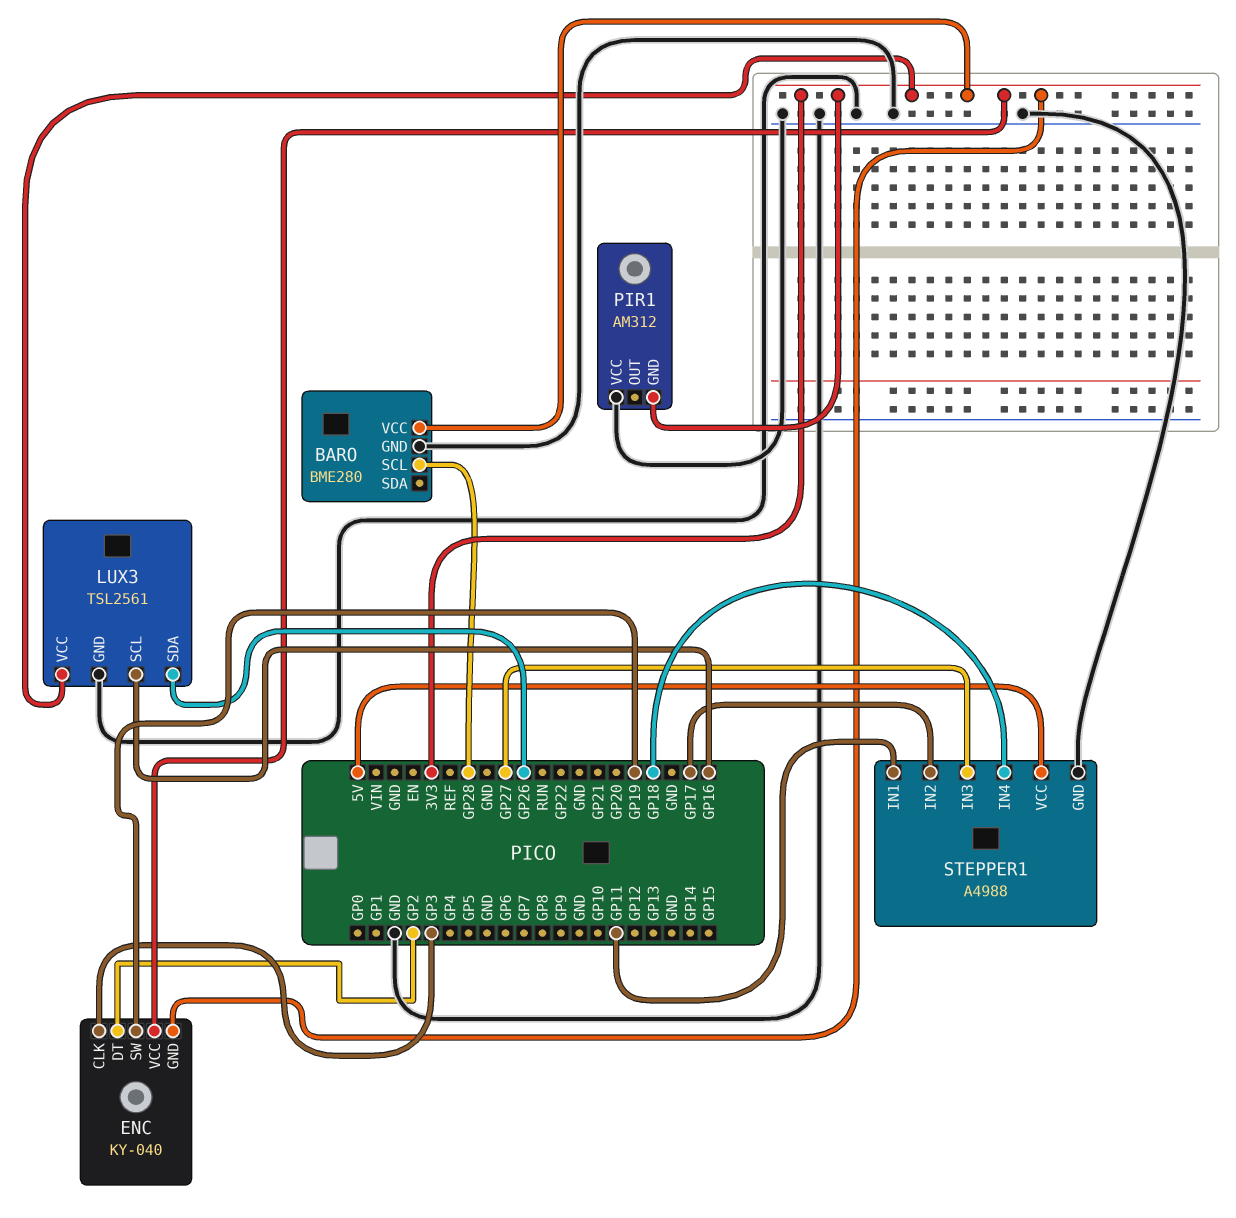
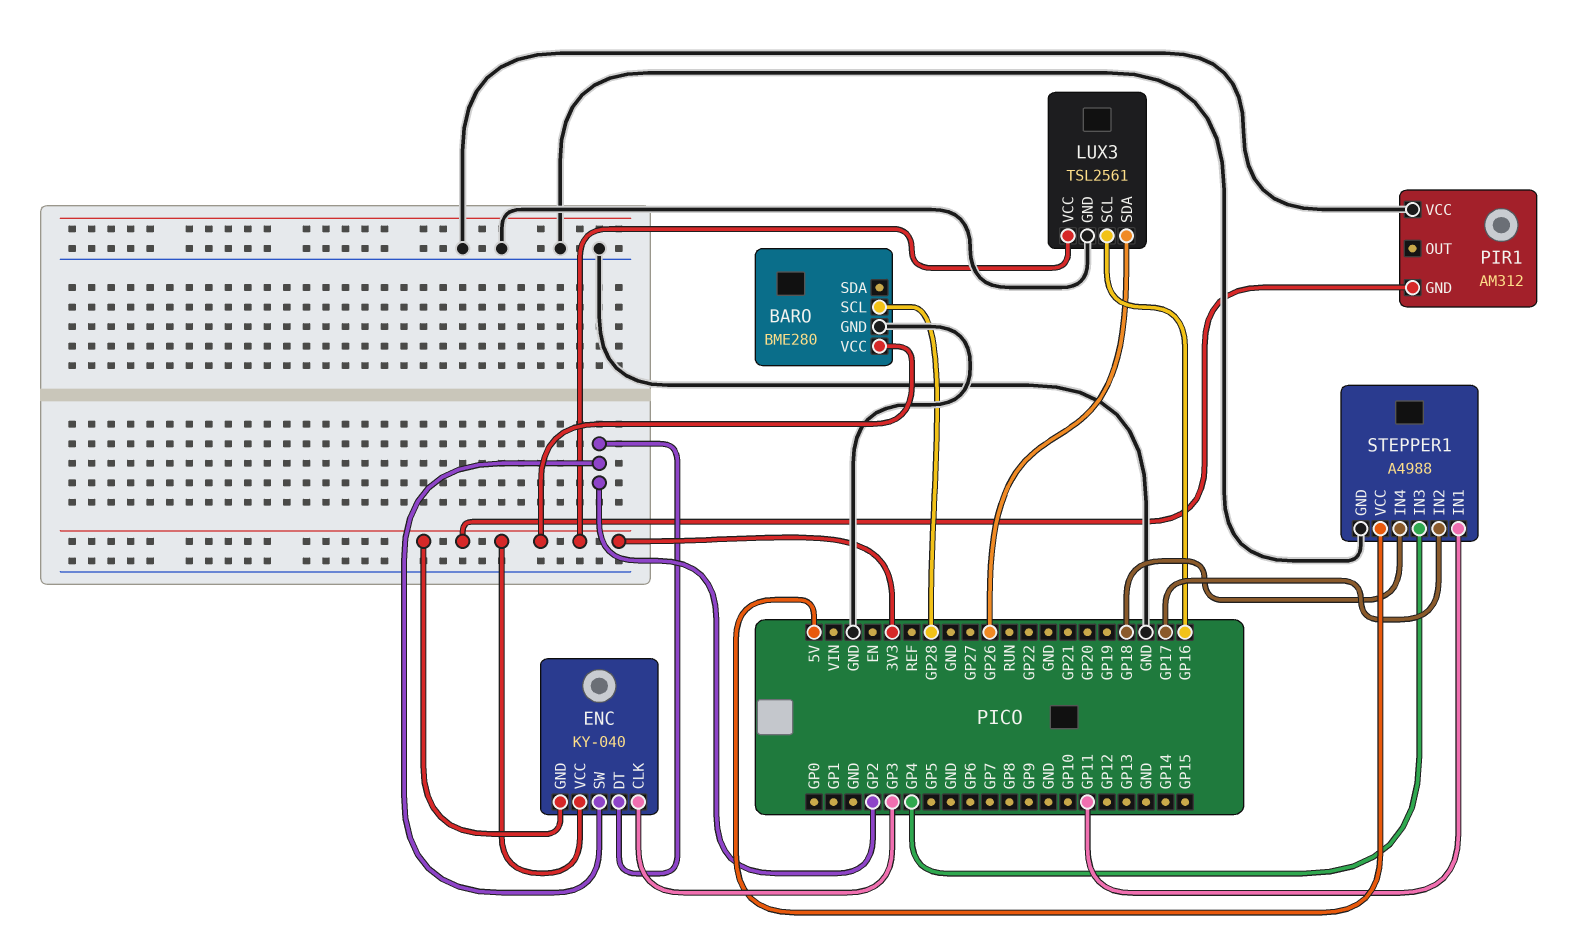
ENC pin SW: GP19 -> GP2
STEPPER1 pin IN3: GP27 -> GP4

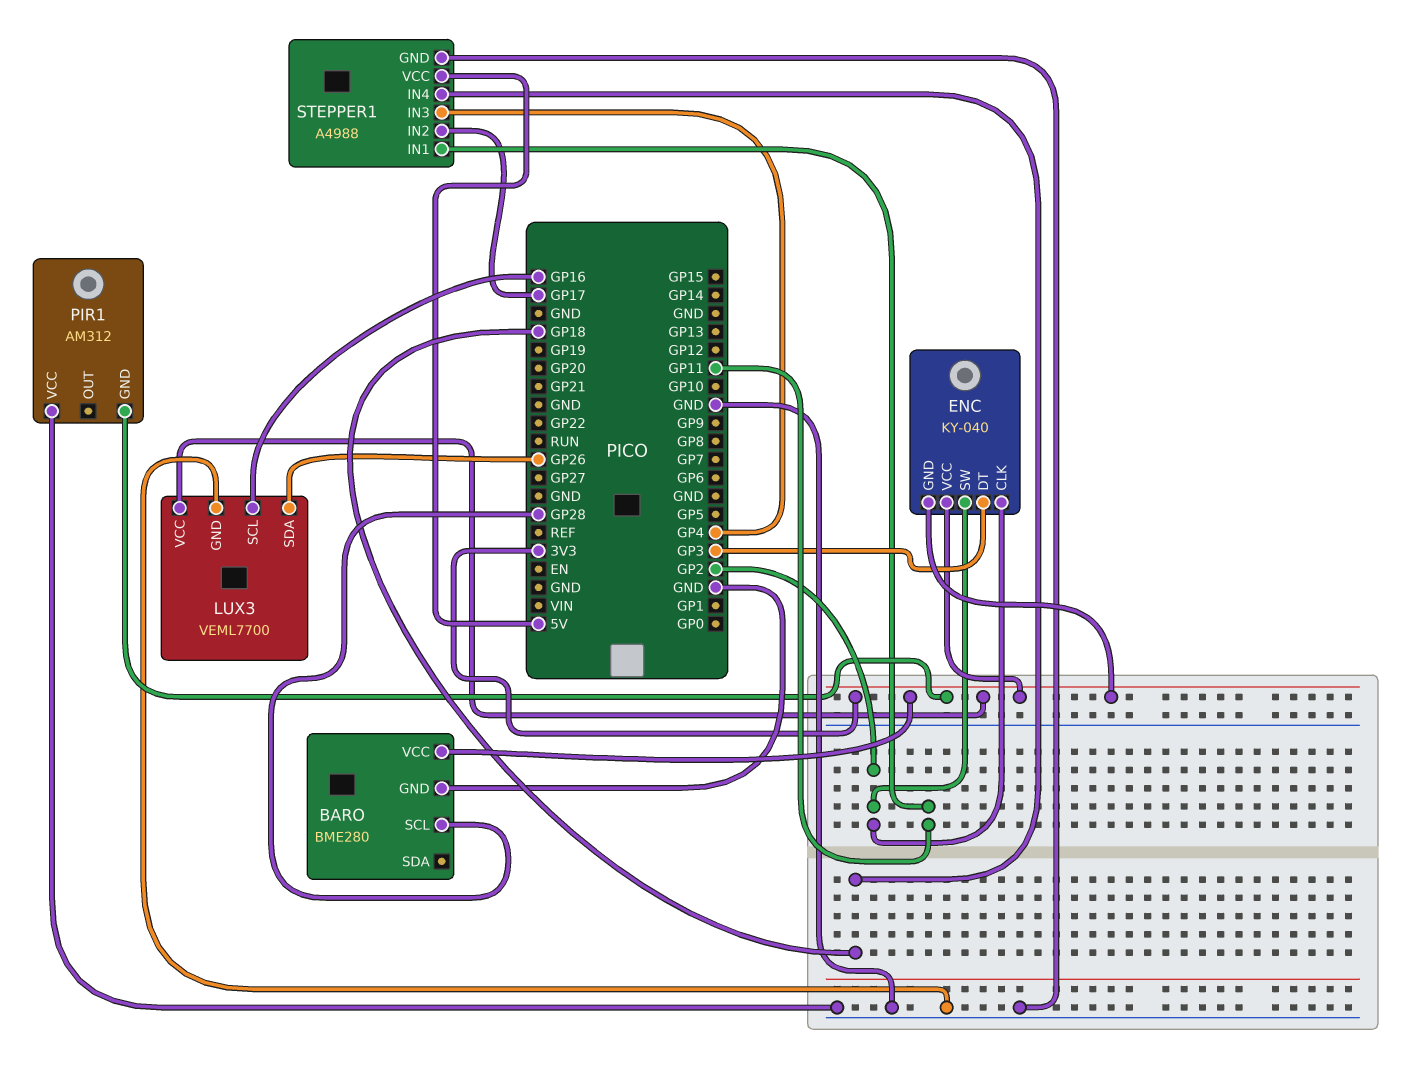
ENC pin CLK: GP3 -> GP2
ENC pin DT: GP2 -> GP3
LUX3: TSL2561 -> VEML7700

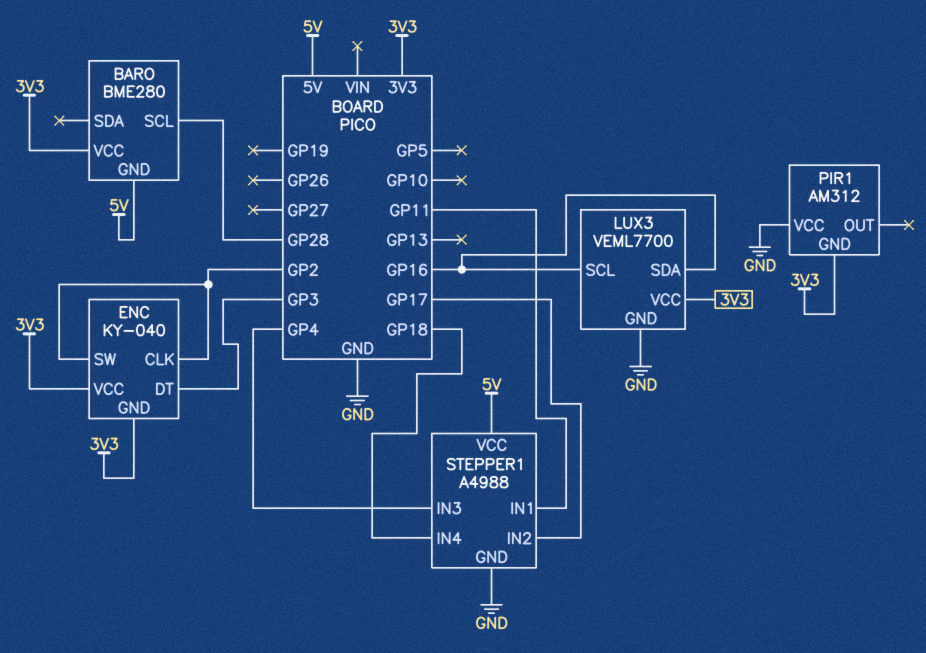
BARO pin GND: GND -> 5V
LUX3 pin SDA: GP26 -> GP16

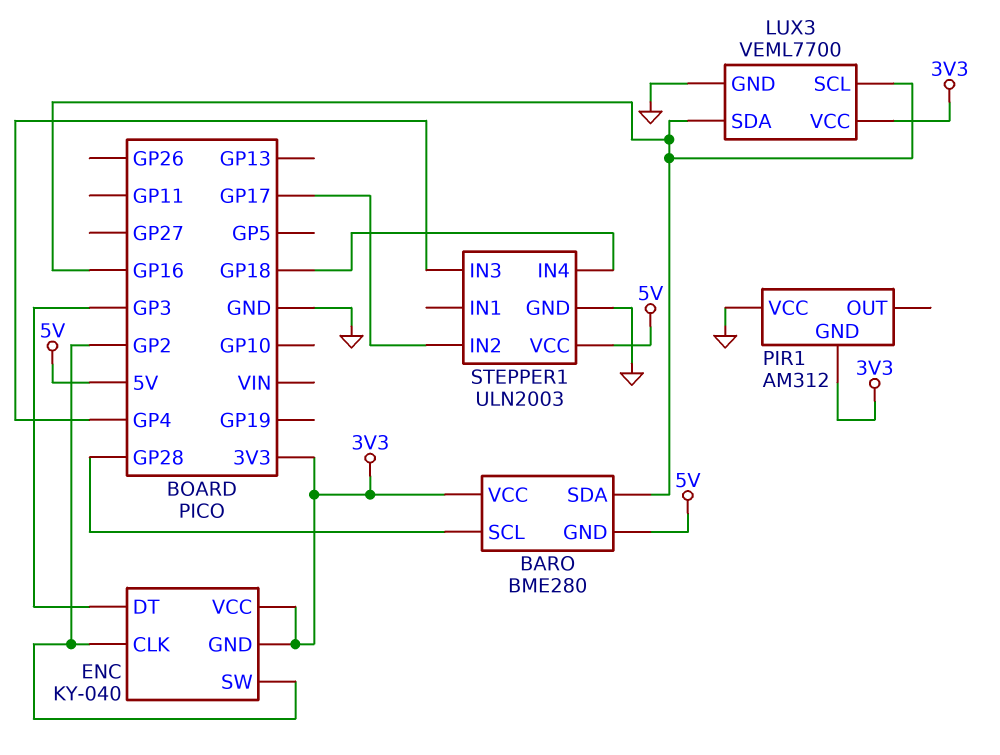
BARO pin SDA: none -> GP16
STEPPER1: A4988 -> ULN2003
STEPPER1 pin IN1: GP11 -> none

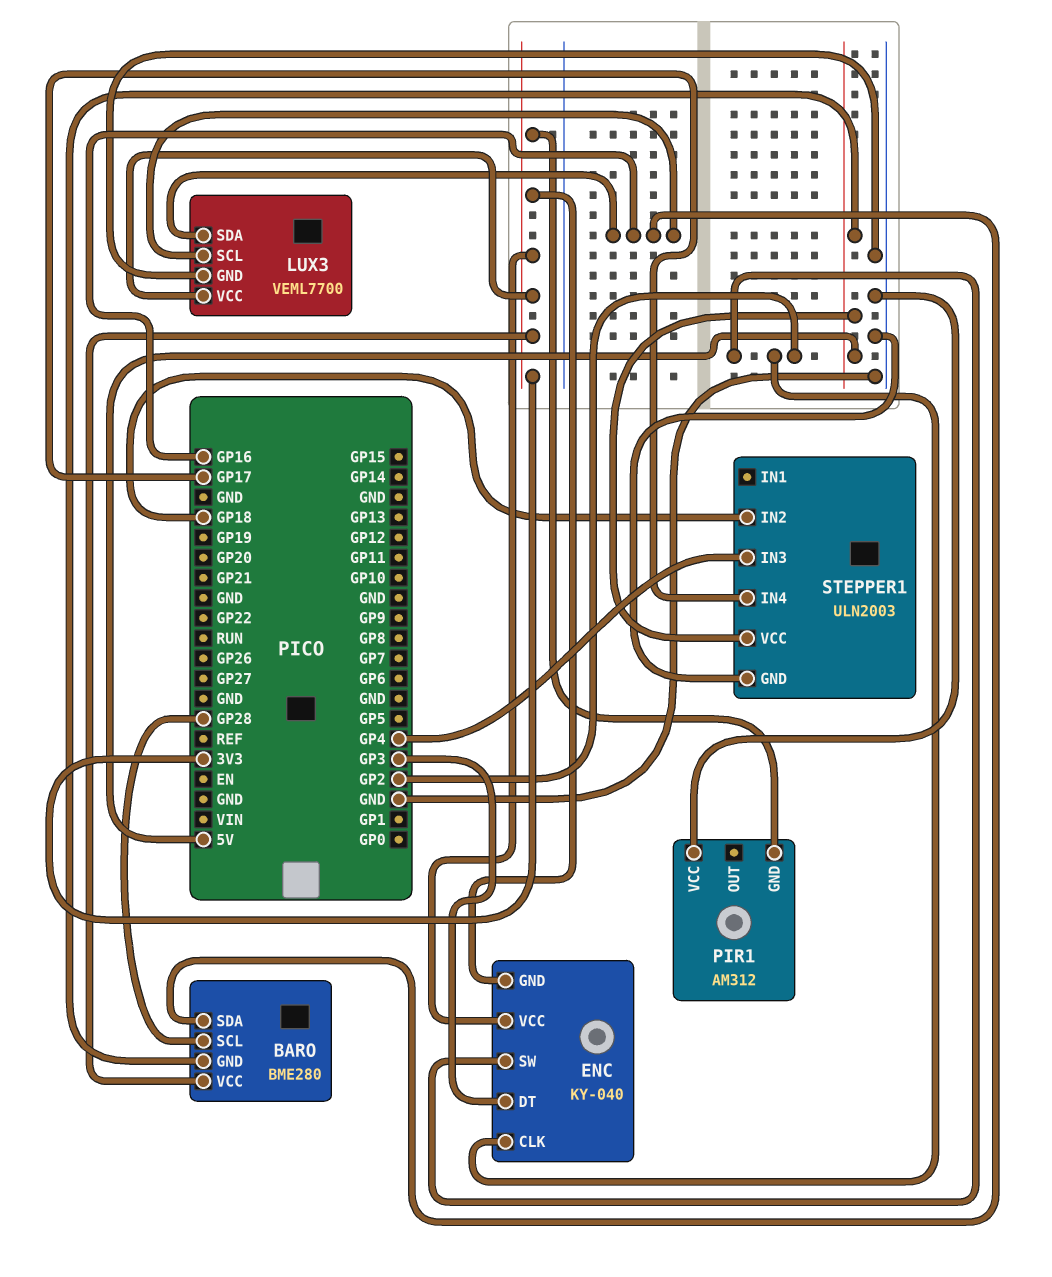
STEPPER1 pin IN2: GP17 -> GP18
STEPPER1 pin IN4: GP18 -> GP17

